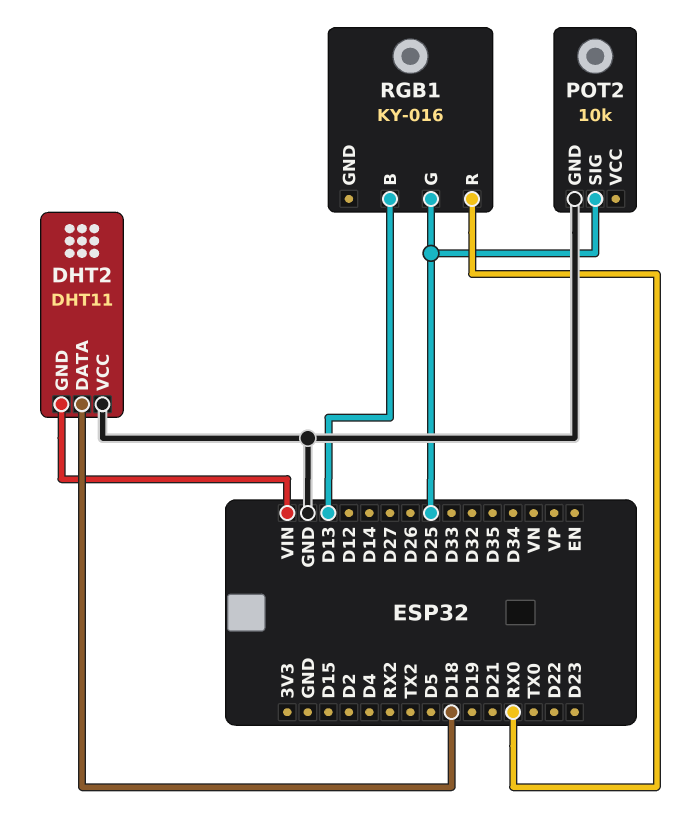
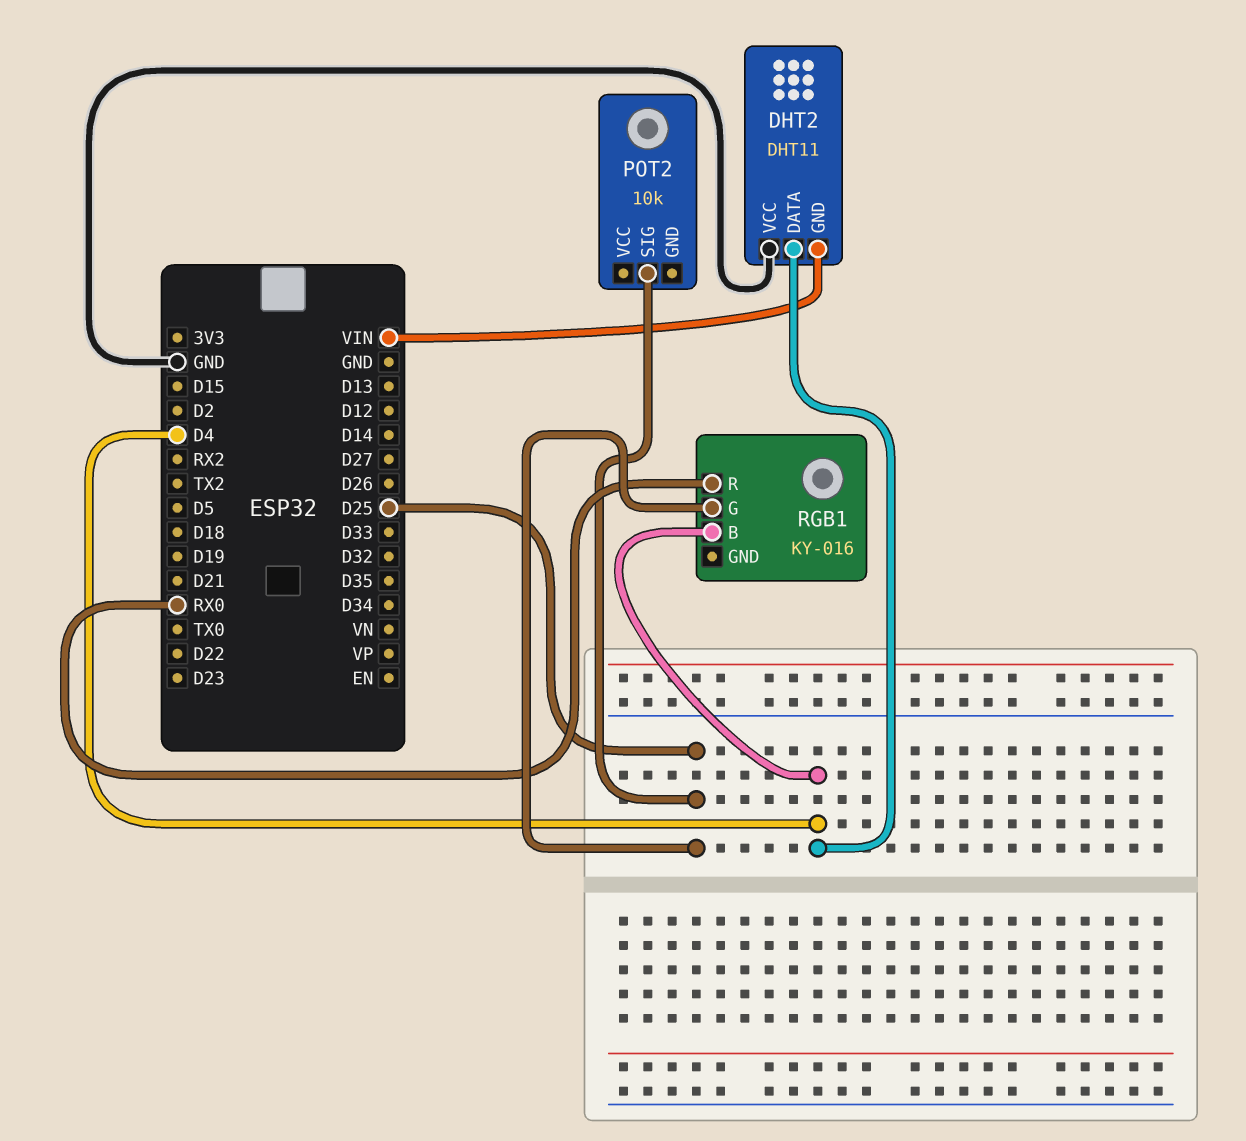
DHT2 pin DATA: D18 -> D4
POT2 pin GND: GND -> none
RGB1 pin B: D13 -> D4

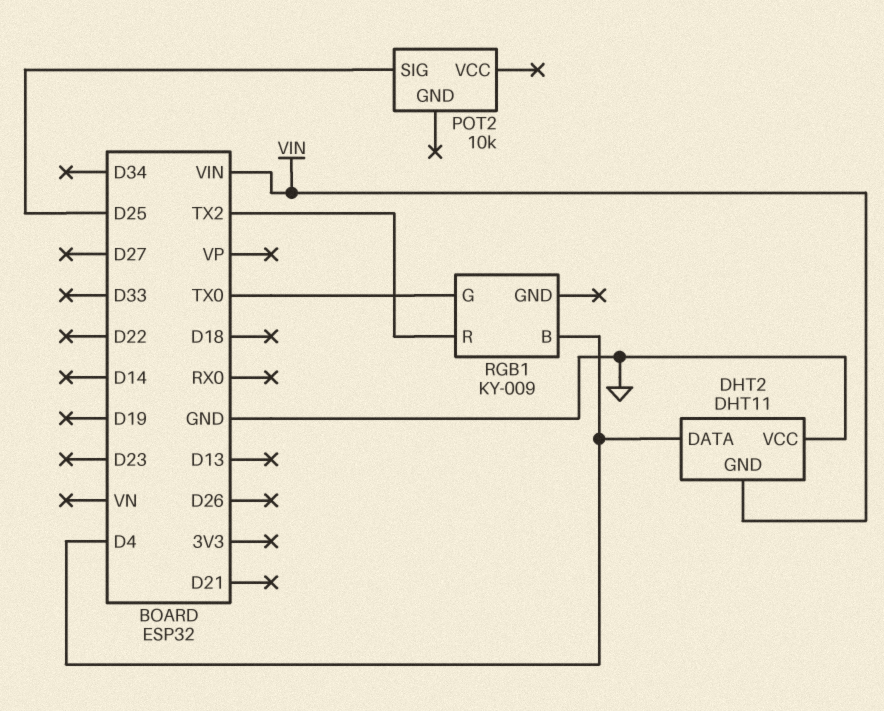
RGB1: KY-016 -> KY-009
RGB1 pin G: D25 -> TX0
RGB1 pin R: RX0 -> TX2

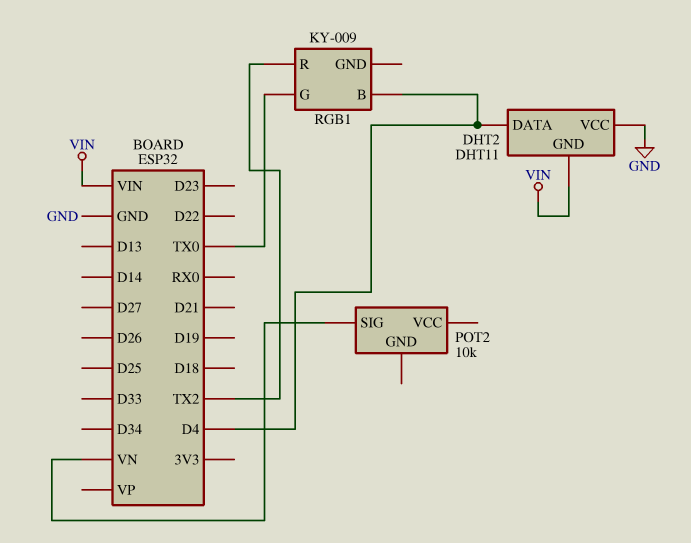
POT2 pin SIG: D25 -> VN

